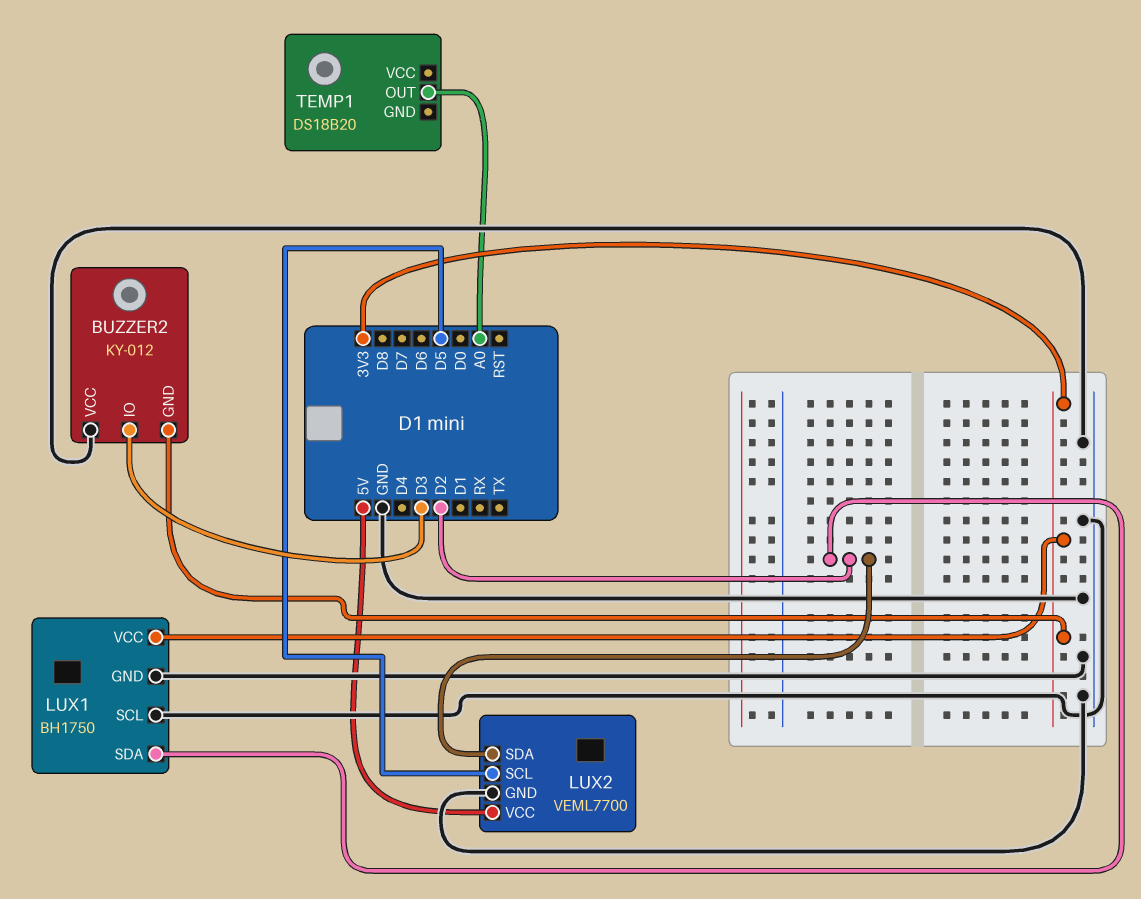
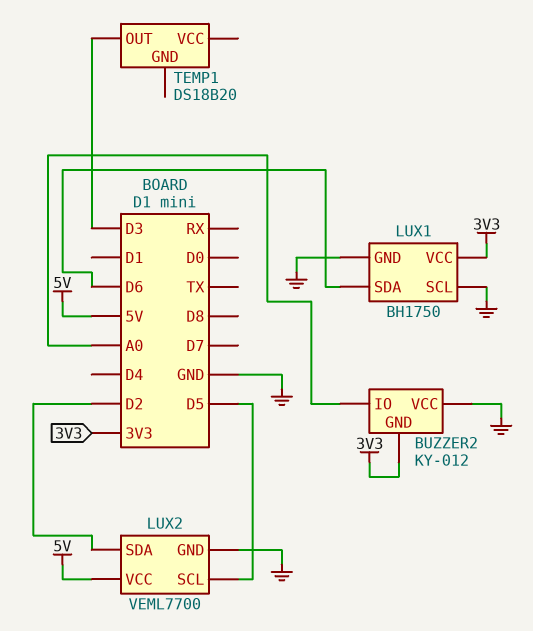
BUZZER2 pin IO: D3 -> A0
LUX1 pin SDA: D2 -> D6
TEMP1 pin OUT: A0 -> D3

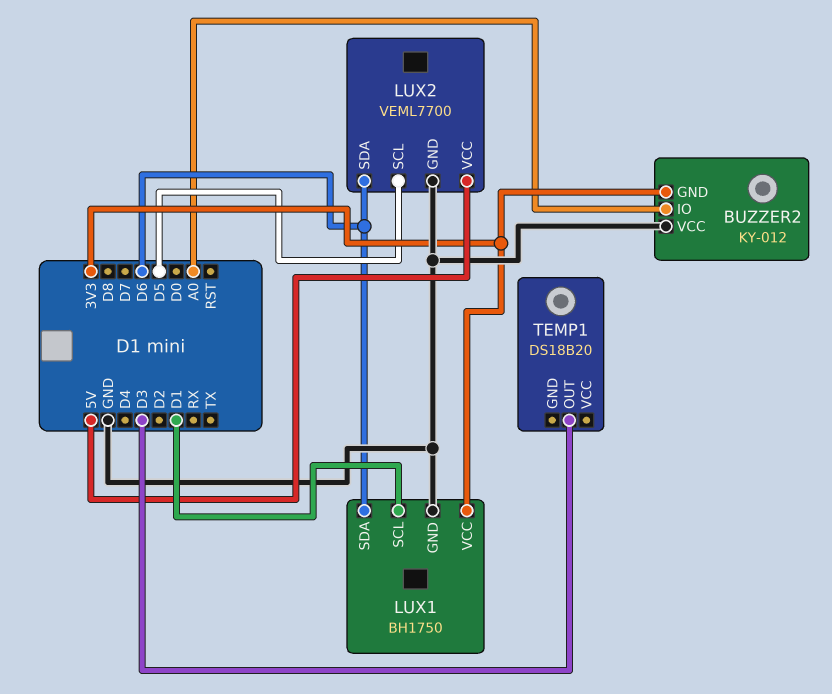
LUX1 pin SCL: GND -> D1
LUX2 pin SDA: D2 -> D6

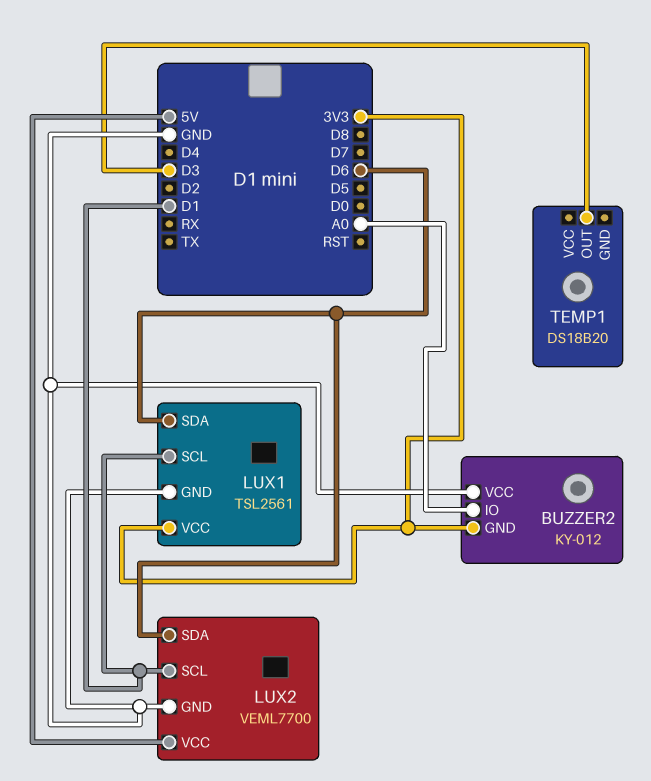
LUX1: BH1750 -> TSL2561
LUX2 pin SCL: D5 -> D1

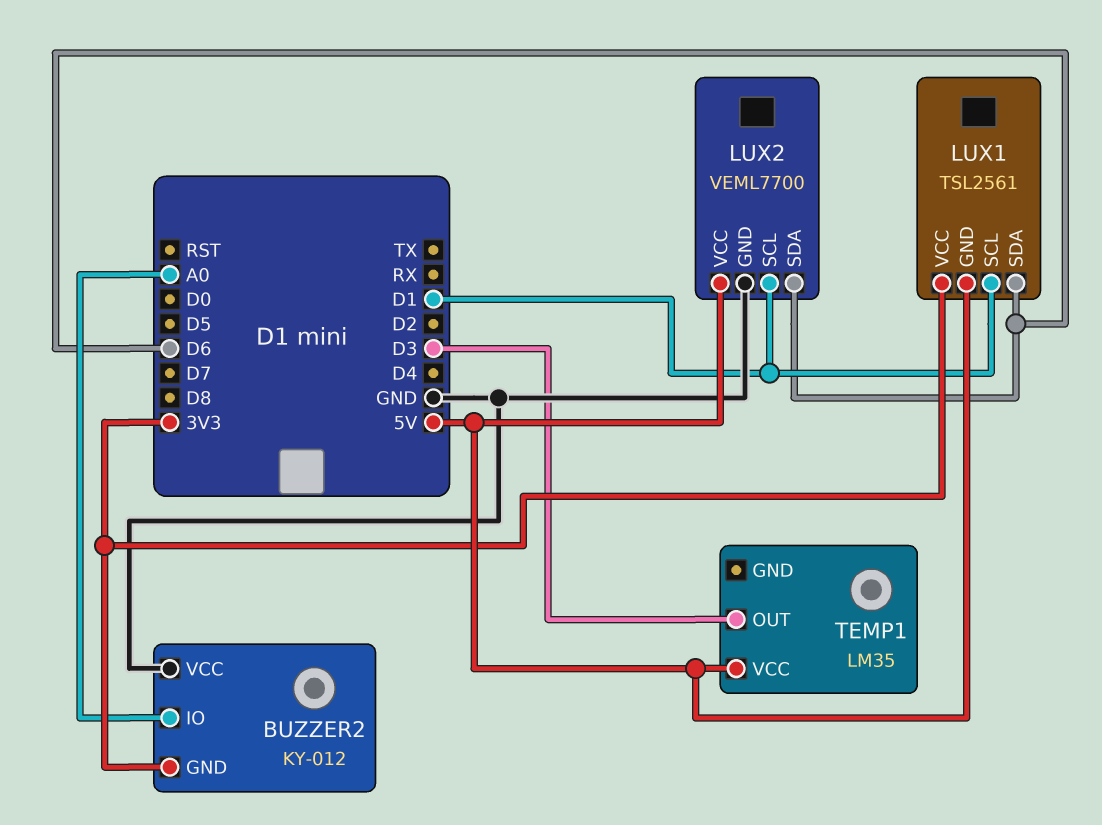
LUX1 pin GND: GND -> 5V
TEMP1: DS18B20 -> LM35
TEMP1 pin VCC: none -> 5V

